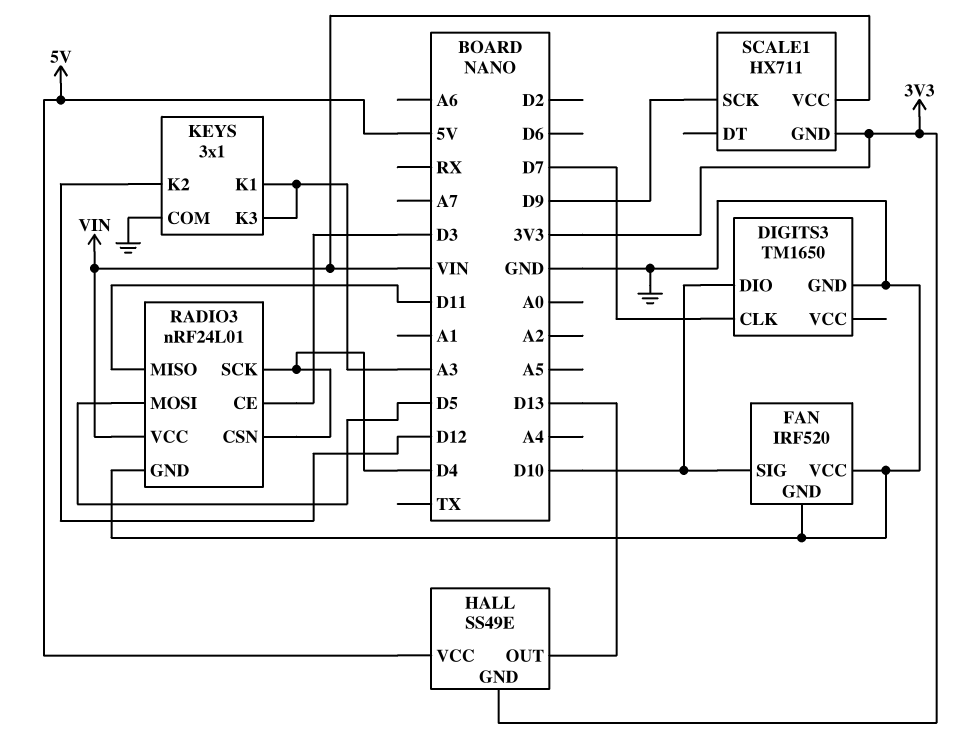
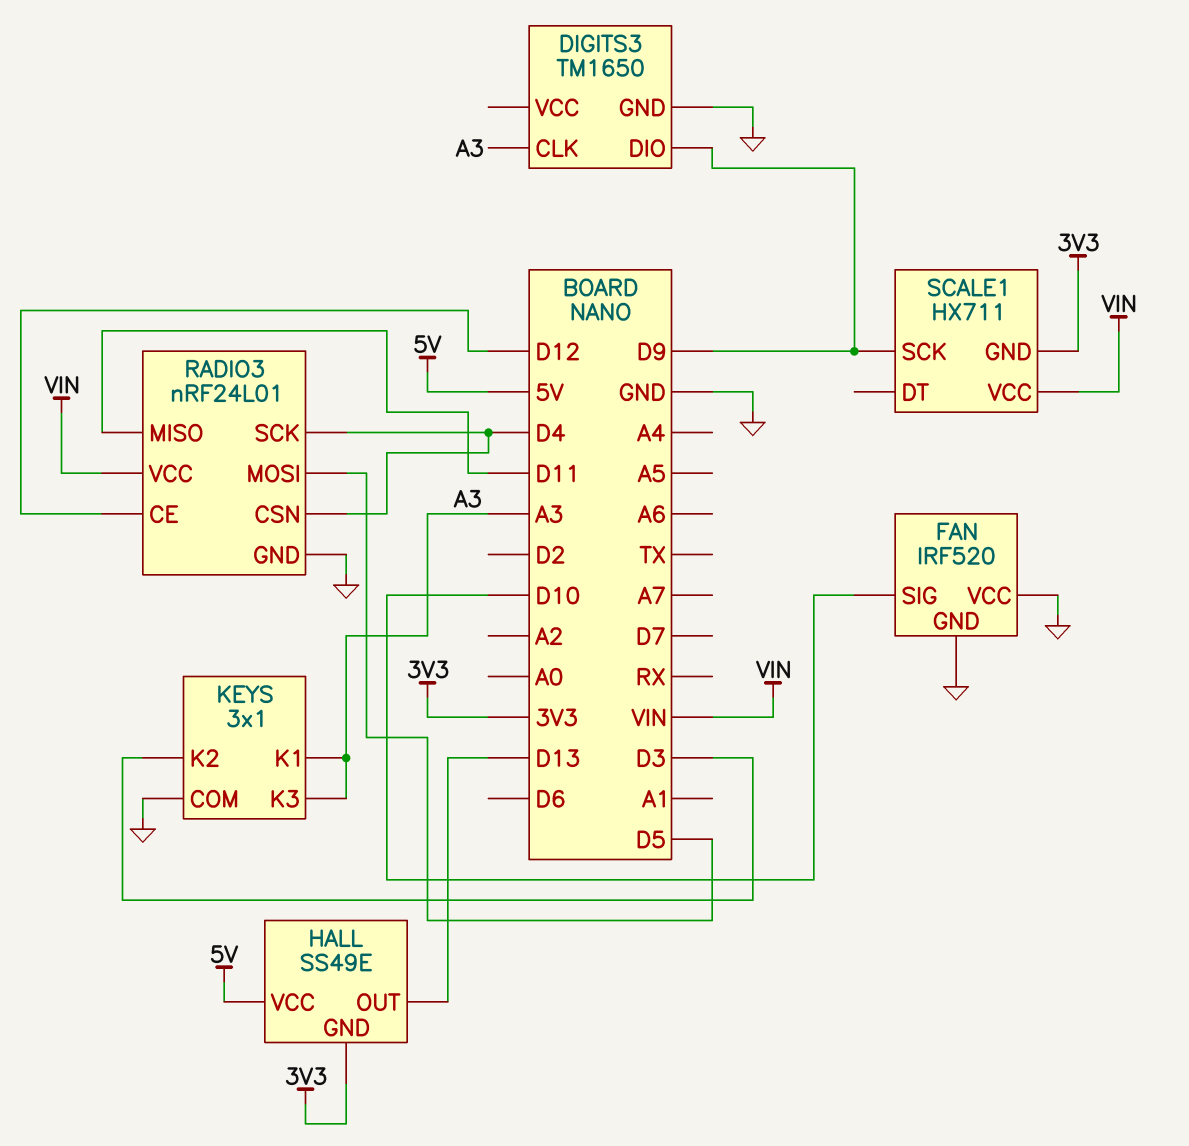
DIGITS3 pin CLK: D7 -> A3
DIGITS3 pin DIO: D10 -> D9
KEYS pin K2: D12 -> D3
RADIO3 pin CE: D3 -> D12

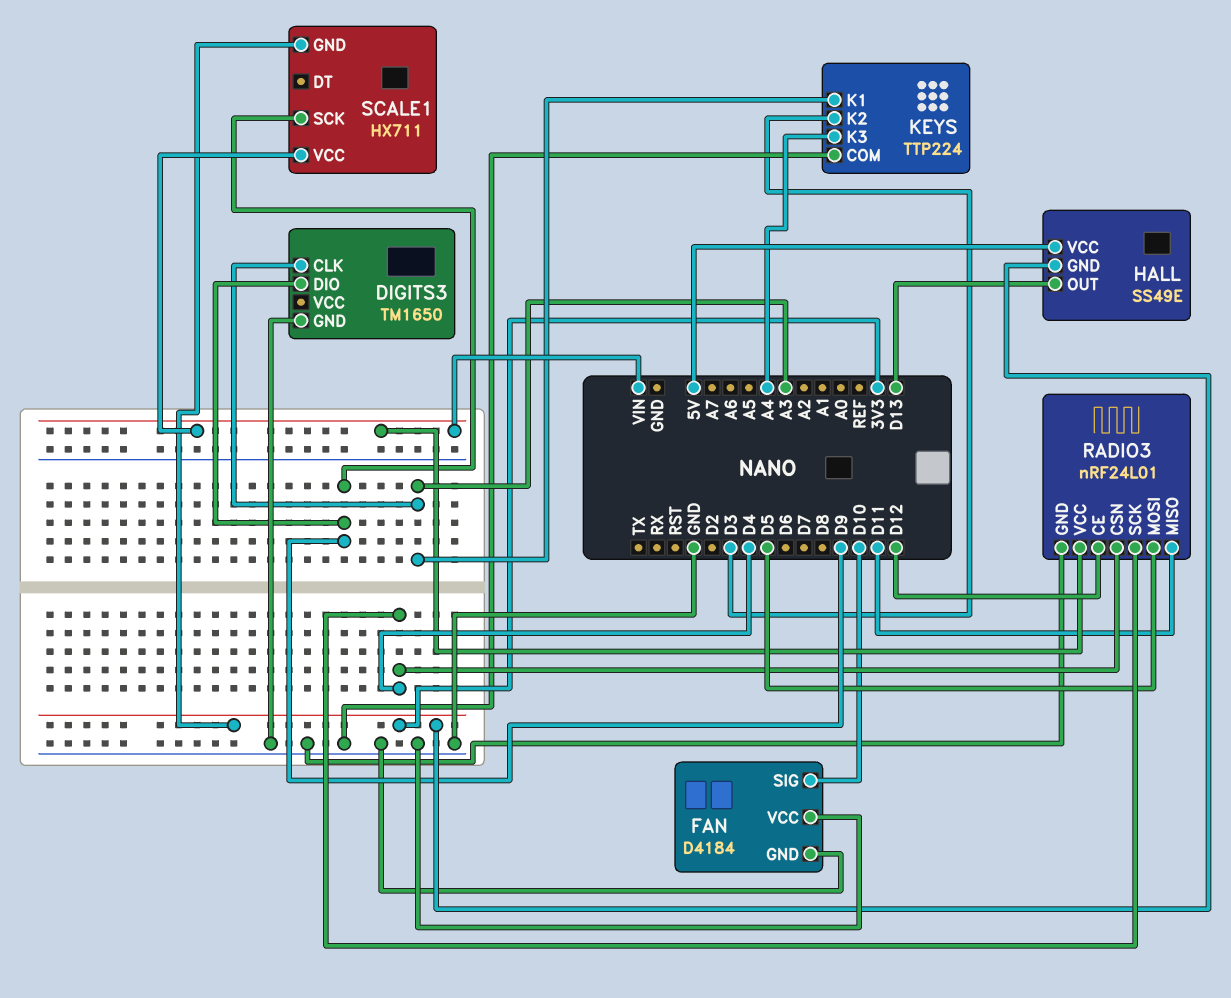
FAN: IRF520 -> D4184
KEYS: 3x1 -> TTP224
KEYS pin K3: A3 -> A4

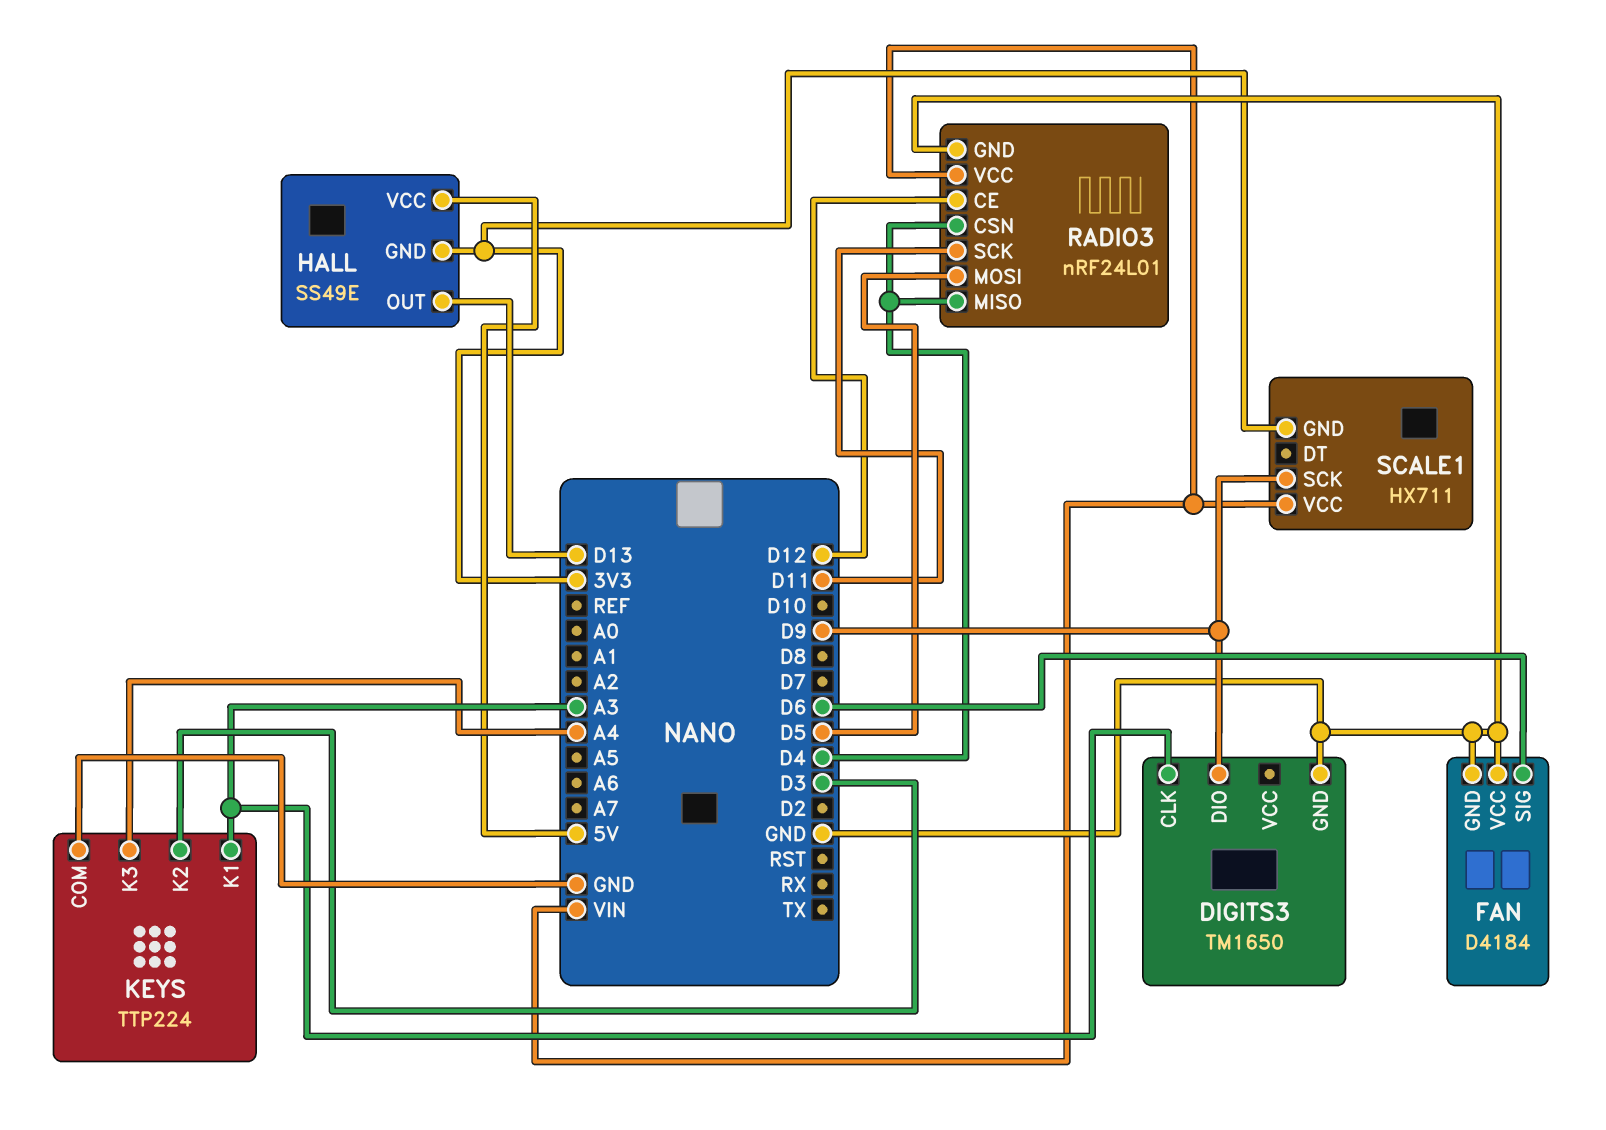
FAN pin SIG: D10 -> D6
RADIO3 pin MISO: D11 -> D4
RADIO3 pin SCK: D4 -> D11

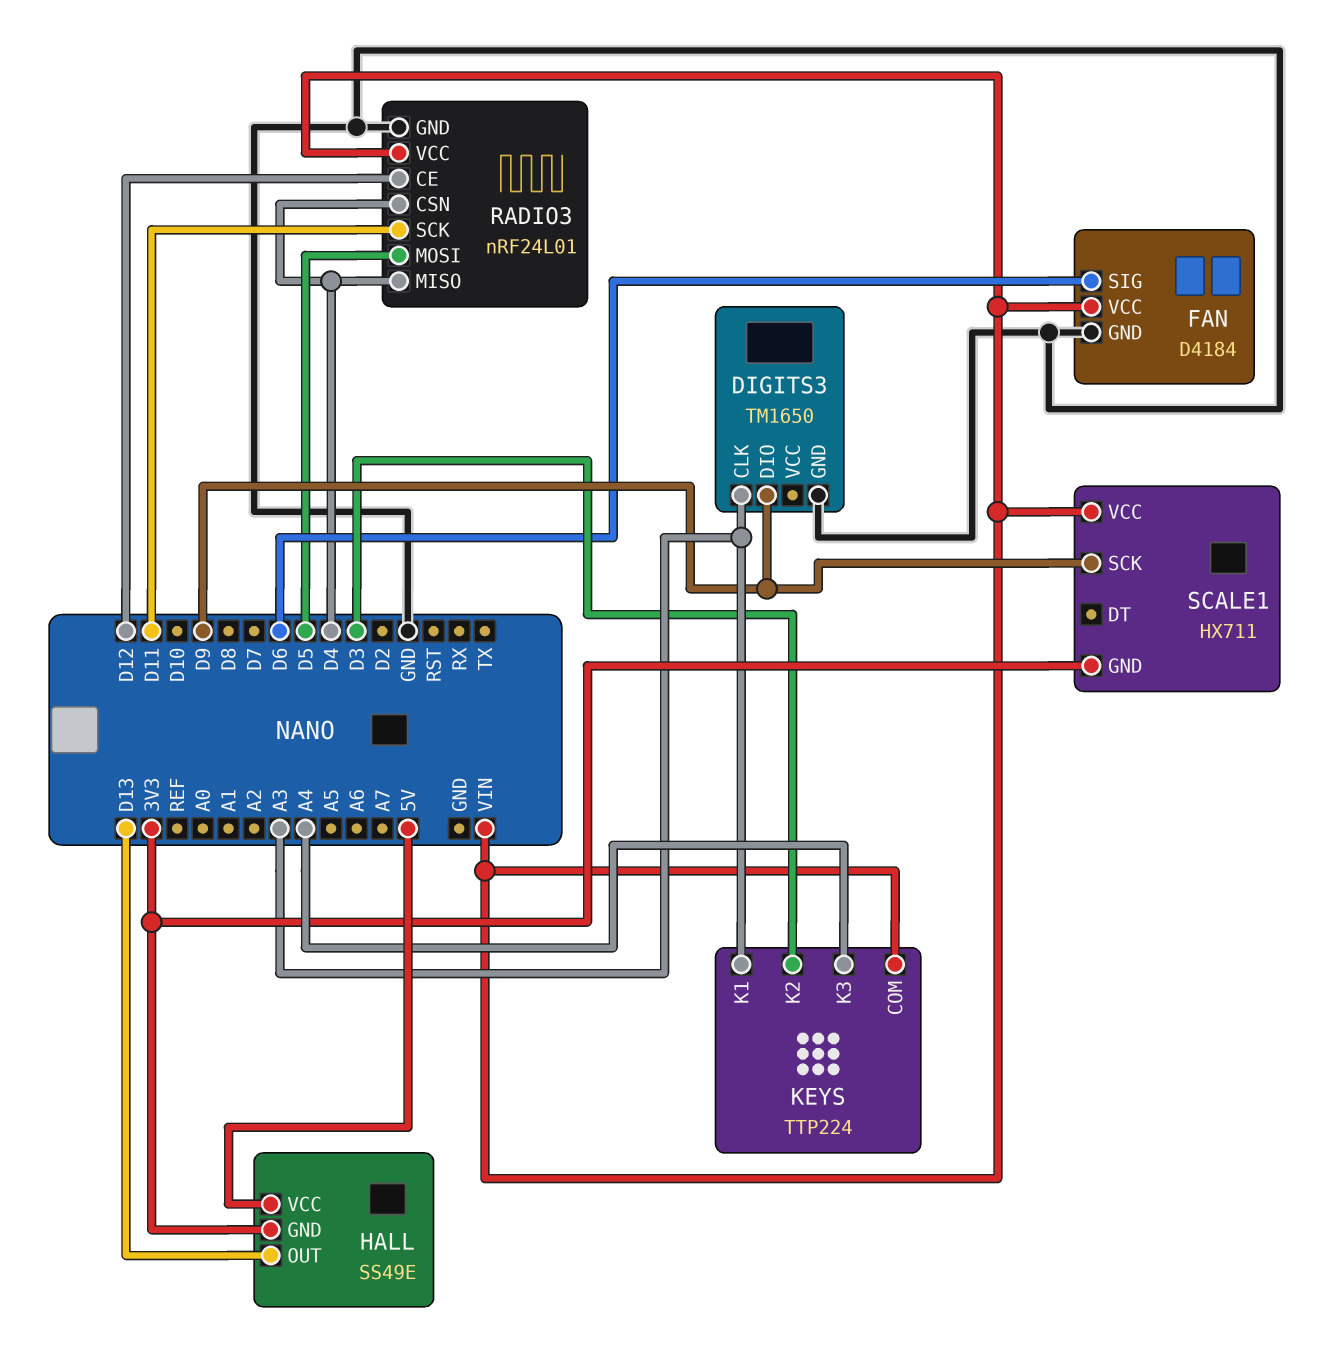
FAN pin VCC: GND -> VIN
KEYS pin COM: GND -> VIN

